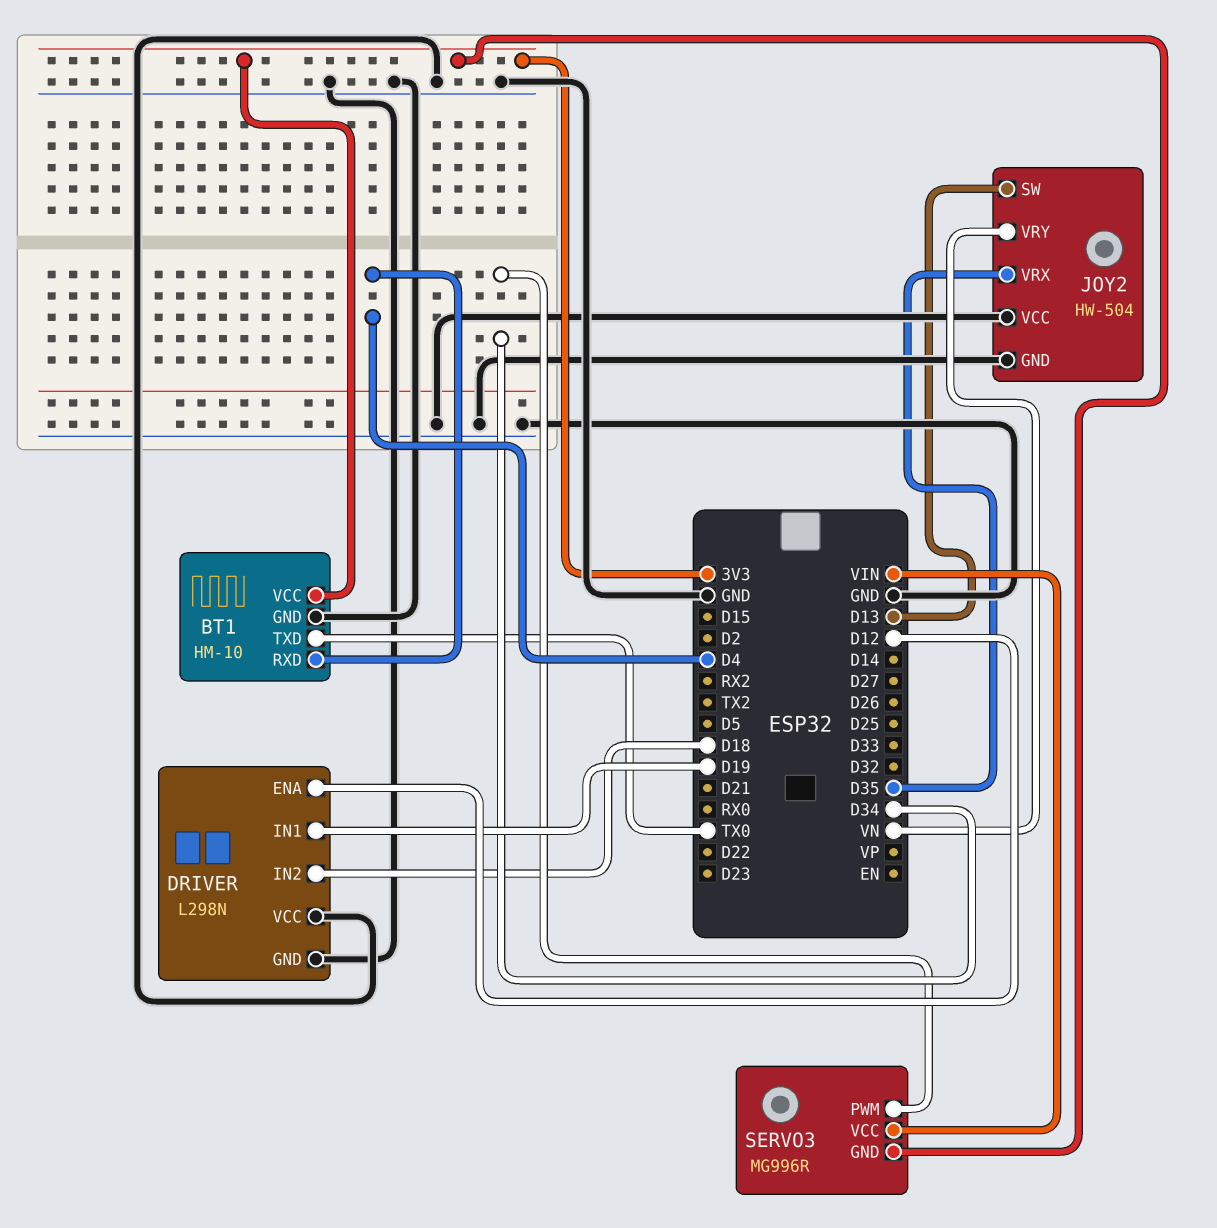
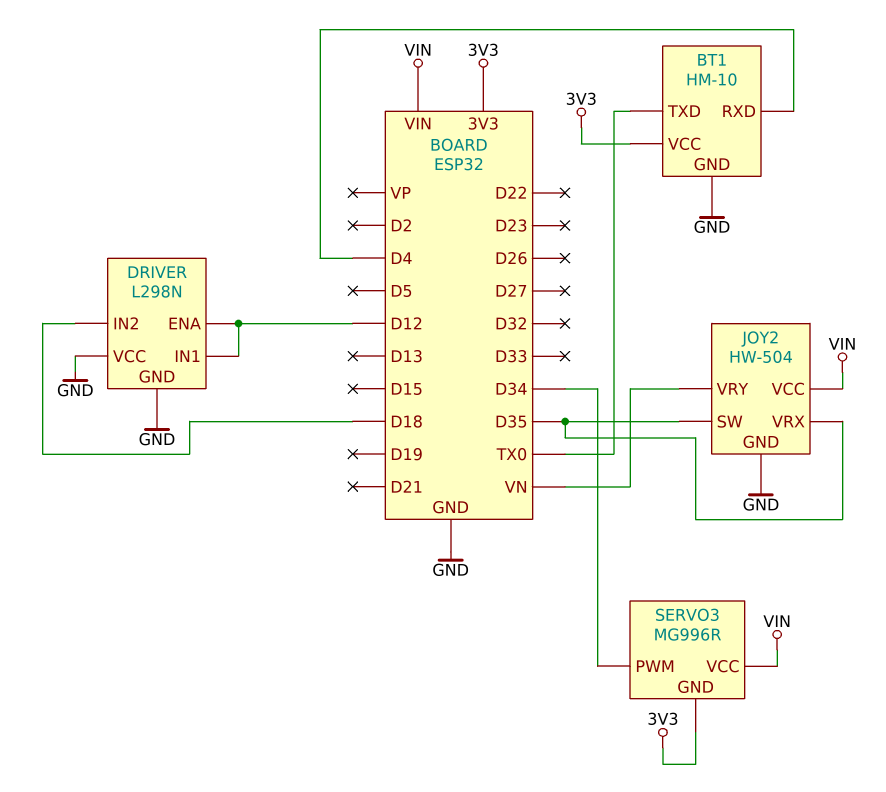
DRIVER pin IN1: D19 -> D12
JOY2 pin SW: D13 -> D35
JOY2 pin VCC: GND -> VIN

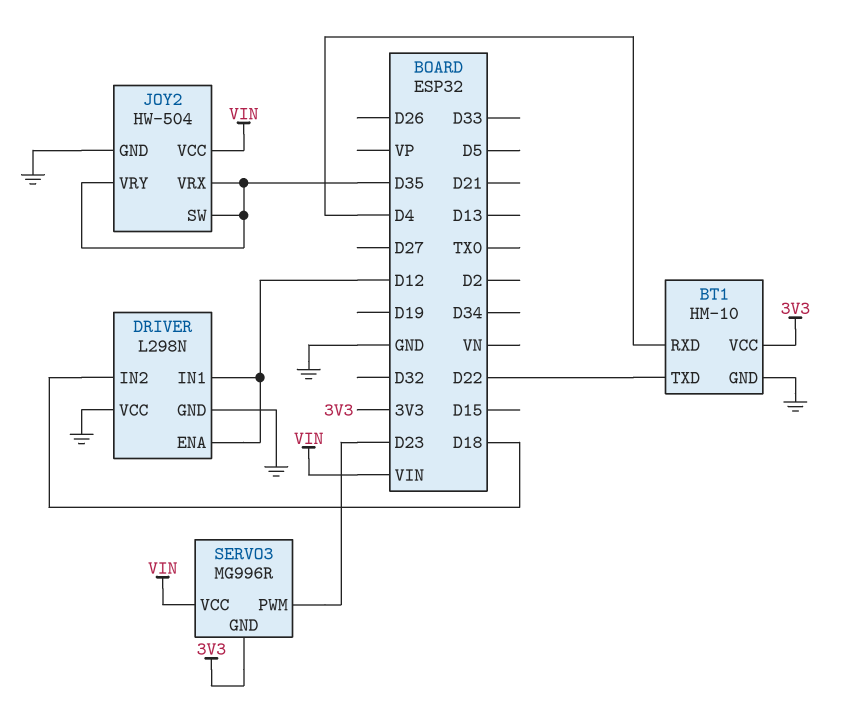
BT1 pin TXD: TX0 -> D22
JOY2 pin VRY: VN -> D35
SERVO3 pin PWM: D34 -> D23

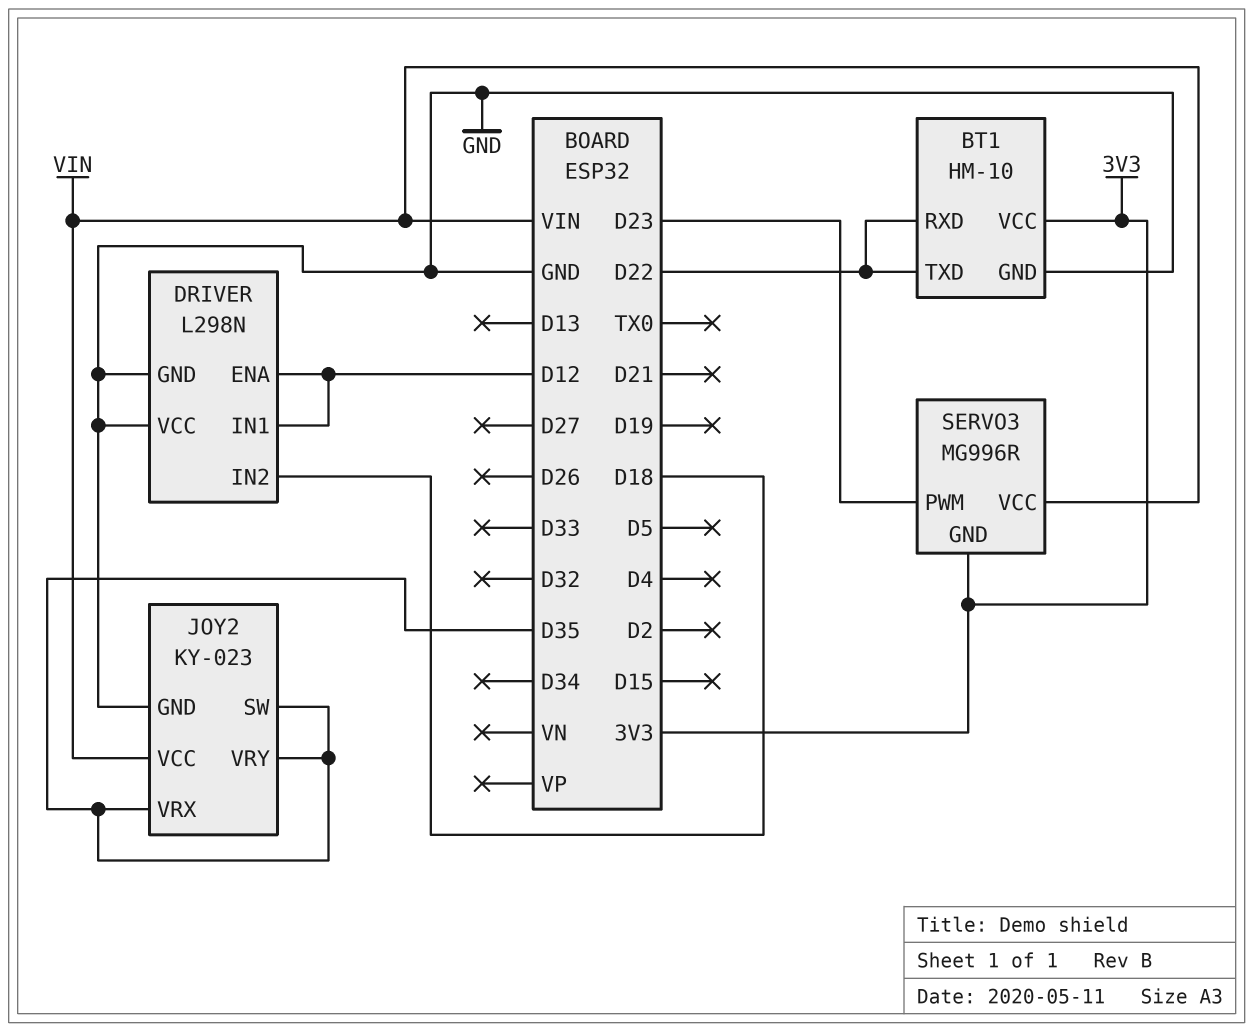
BT1 pin RXD: D4 -> D22
JOY2: HW-504 -> KY-023

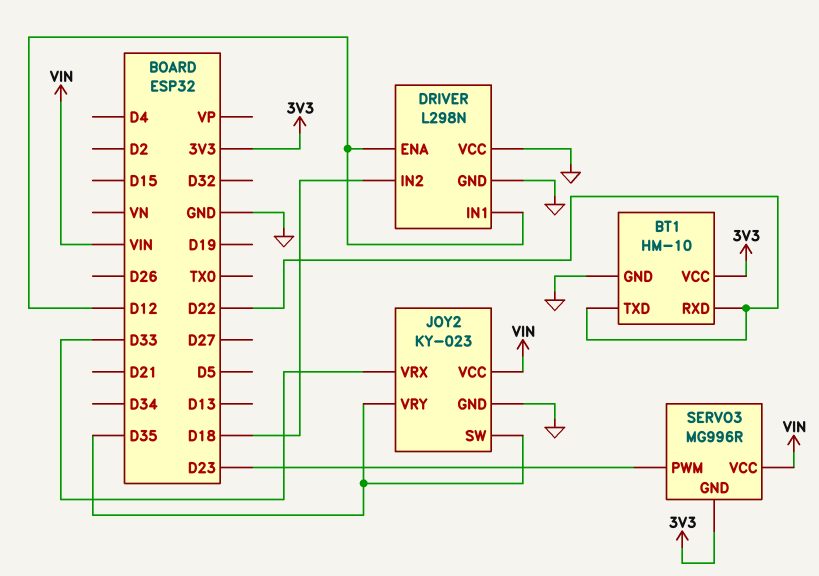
JOY2 pin VRX: D35 -> D33

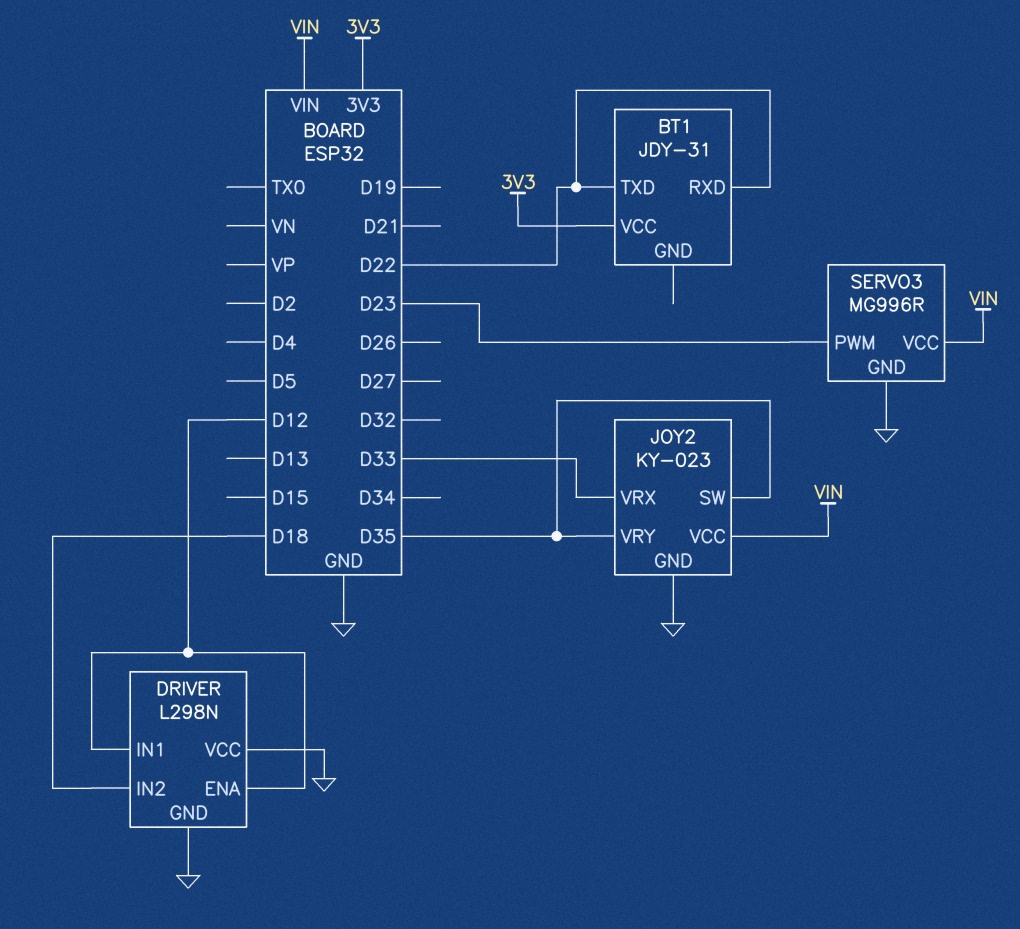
BT1: HM-10 -> JDY-31
BT1 pin GND: GND -> none
SERVO3 pin GND: 3V3 -> GND

